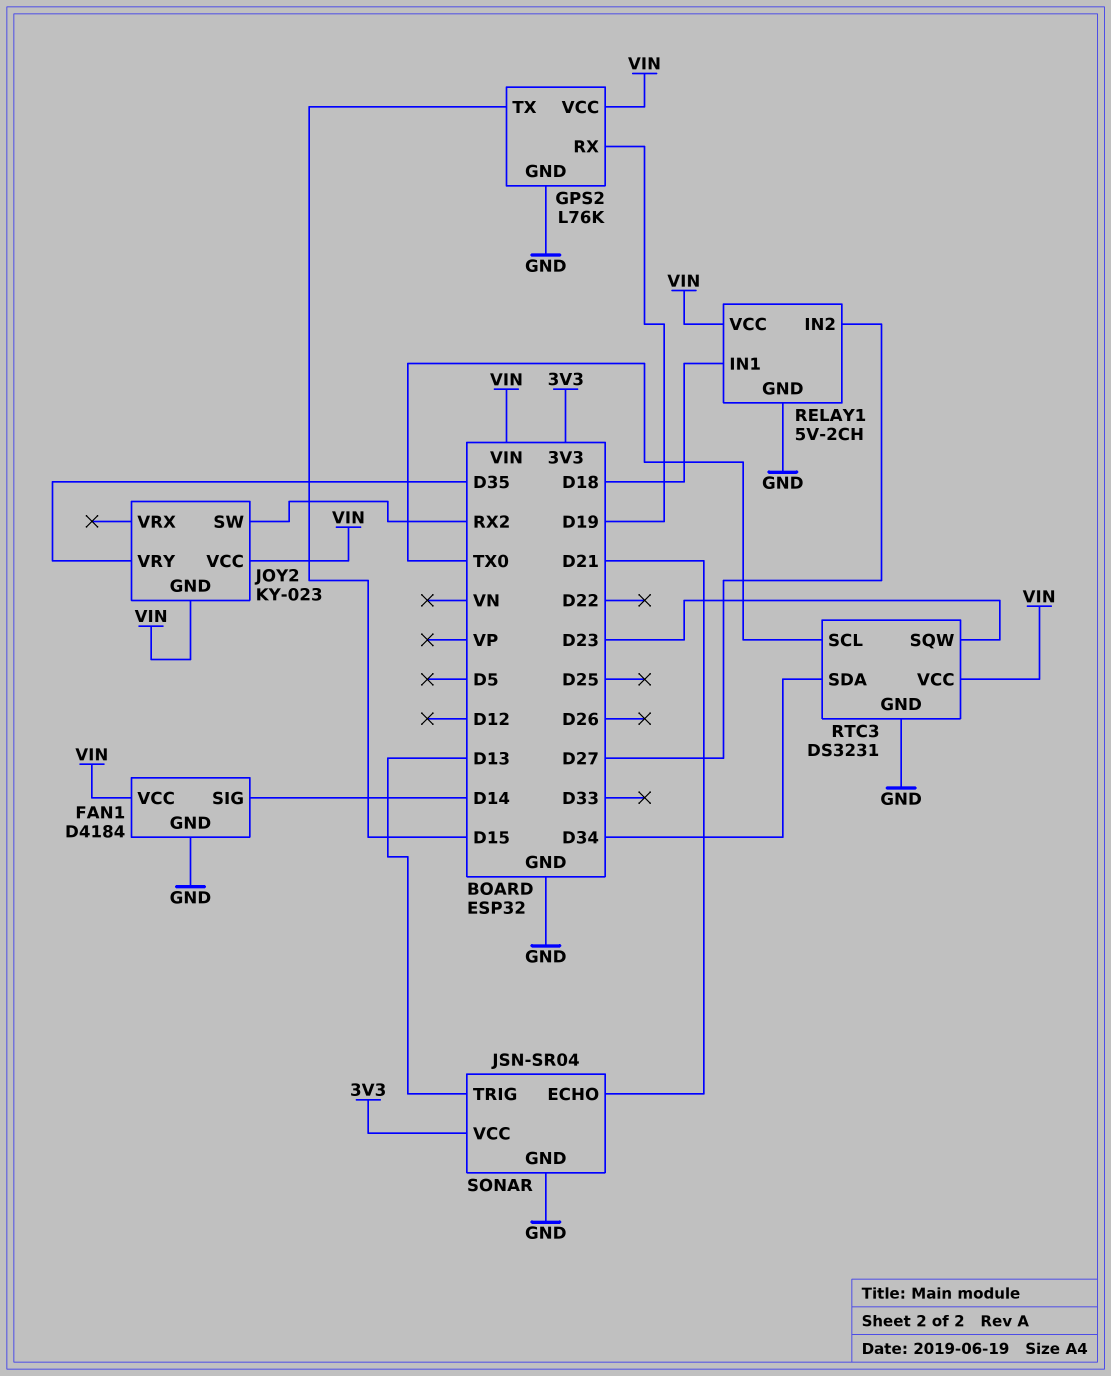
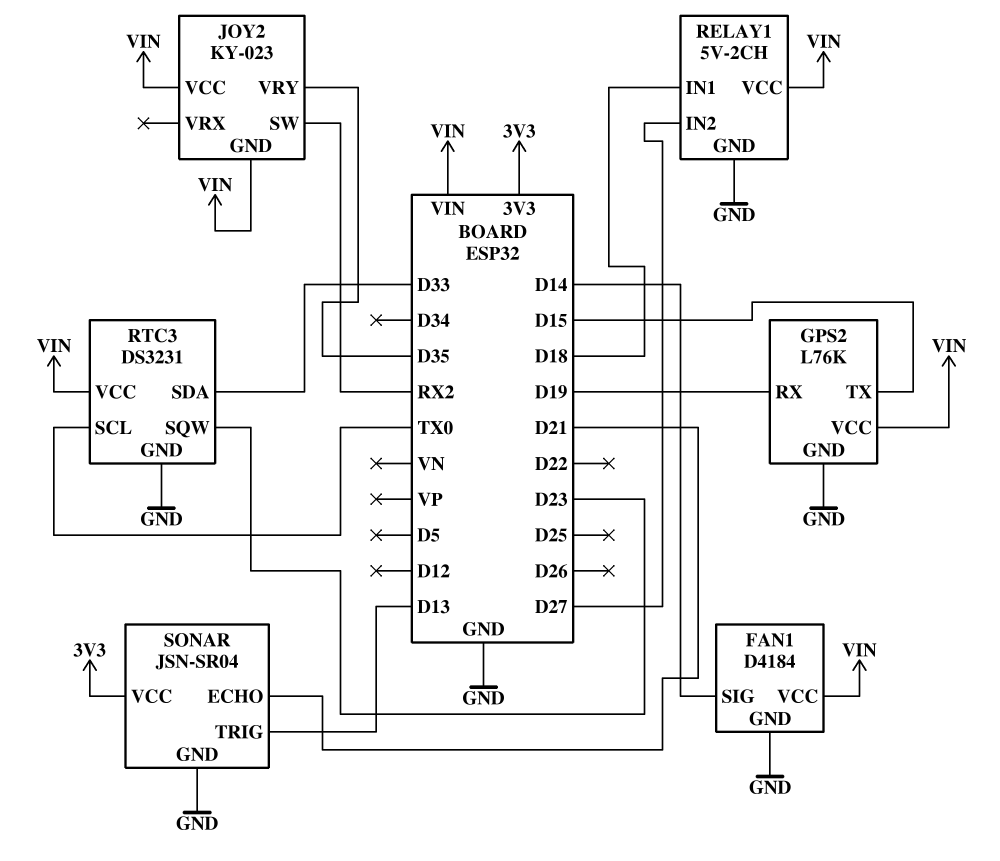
RTC3 pin SDA: D34 -> D33

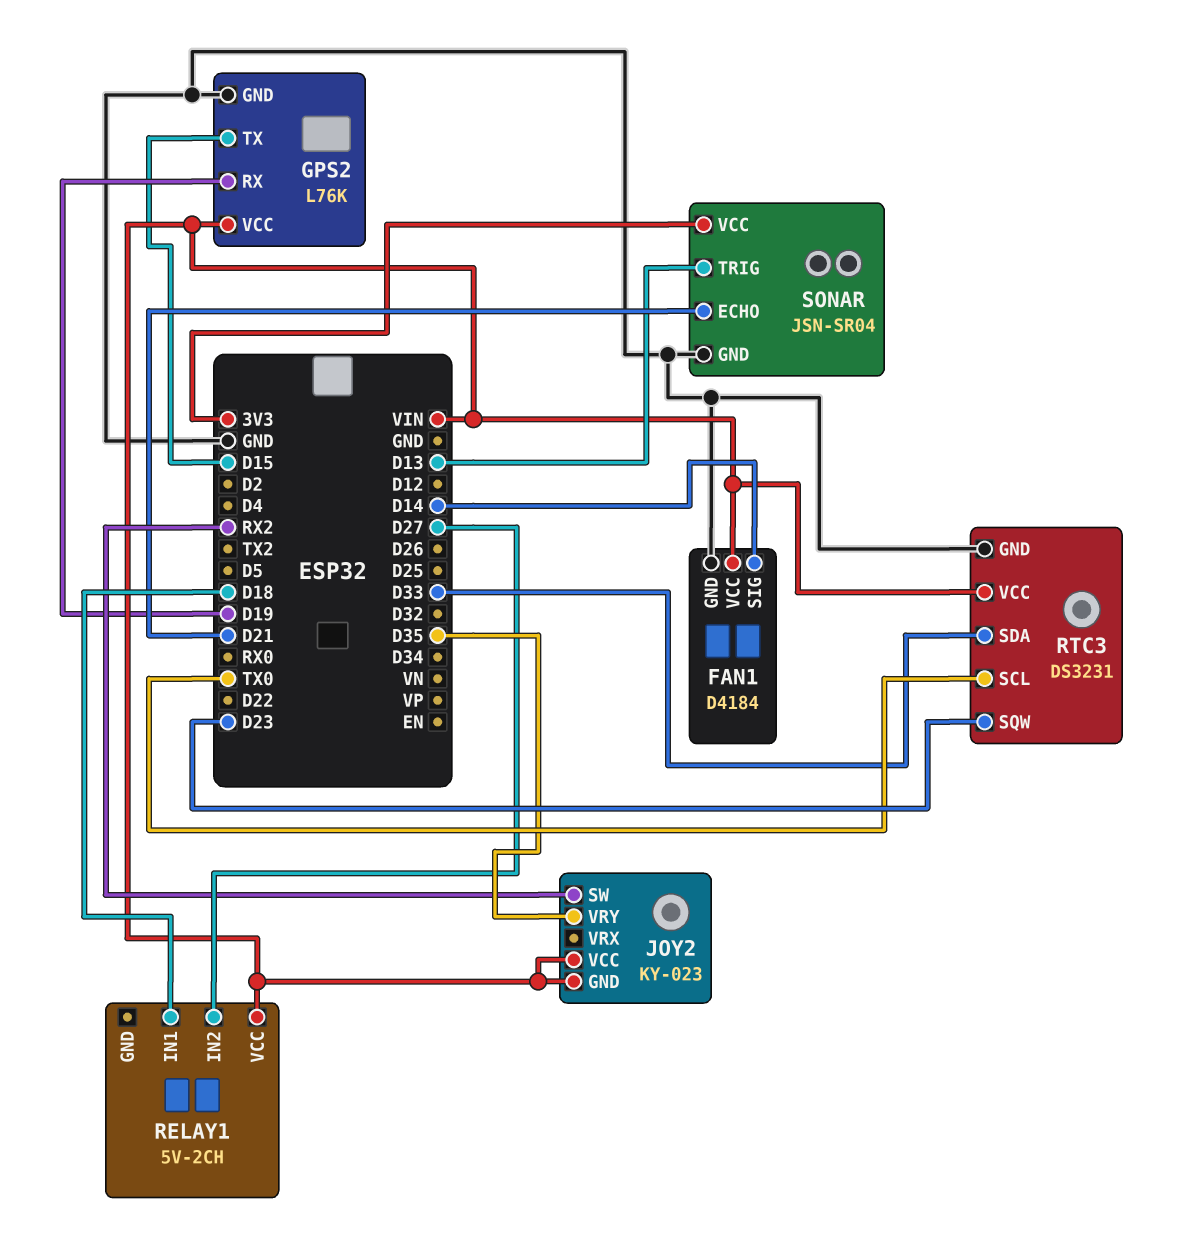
RELAY1 pin GND: GND -> none

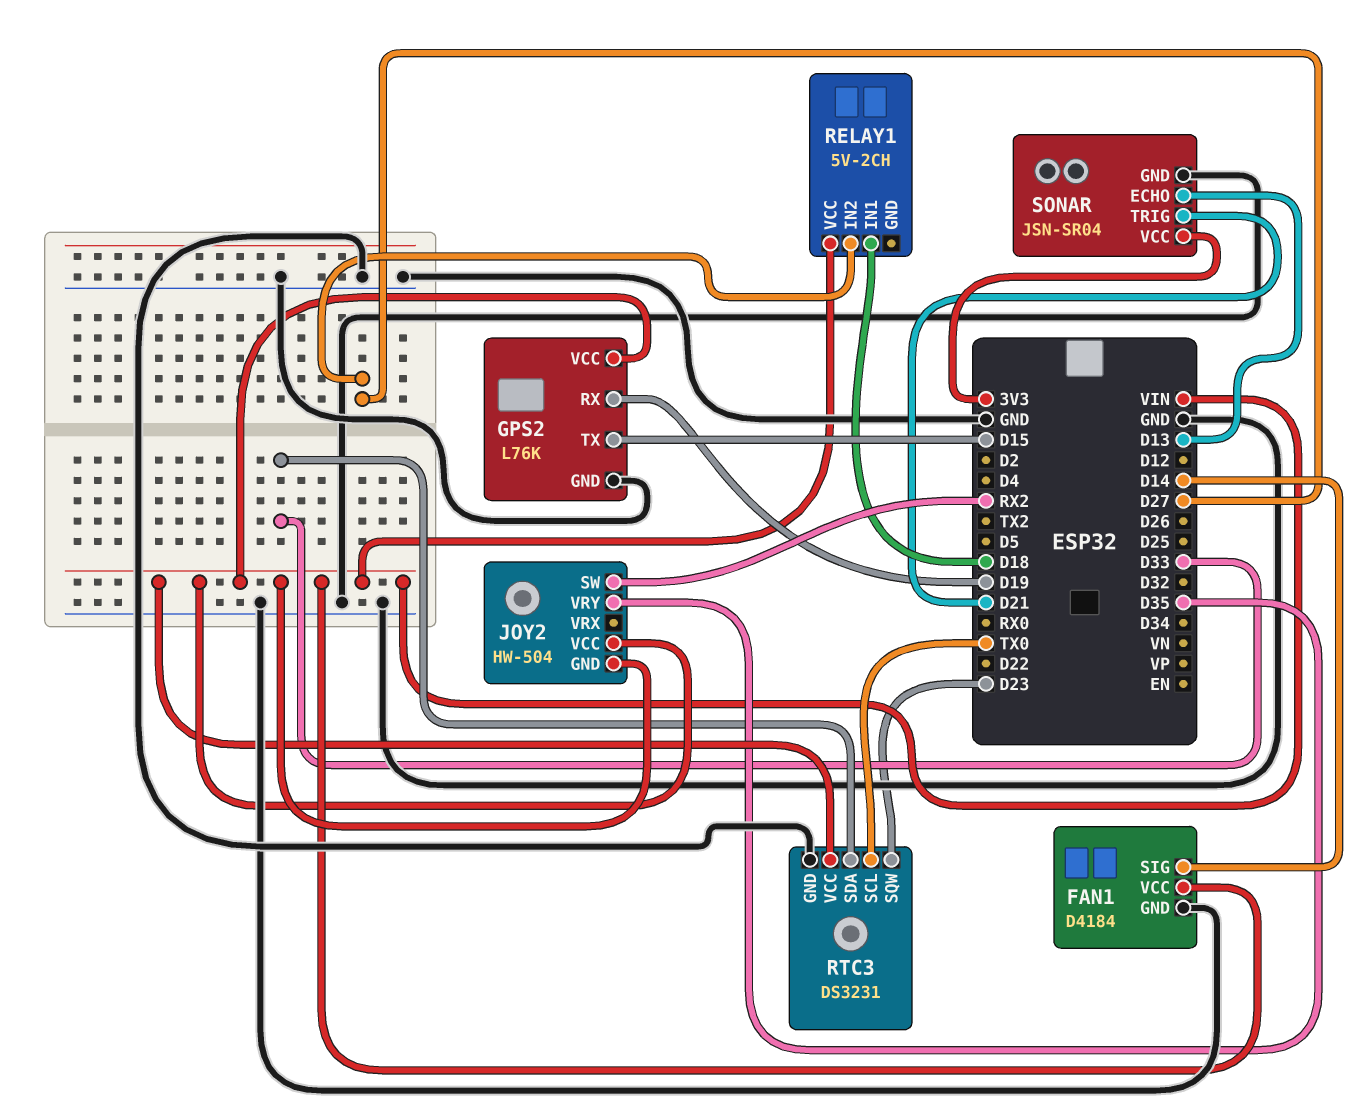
JOY2: KY-023 -> HW-504
SONAR pin ECHO: D21 -> D13
SONAR pin TRIG: D13 -> D21

